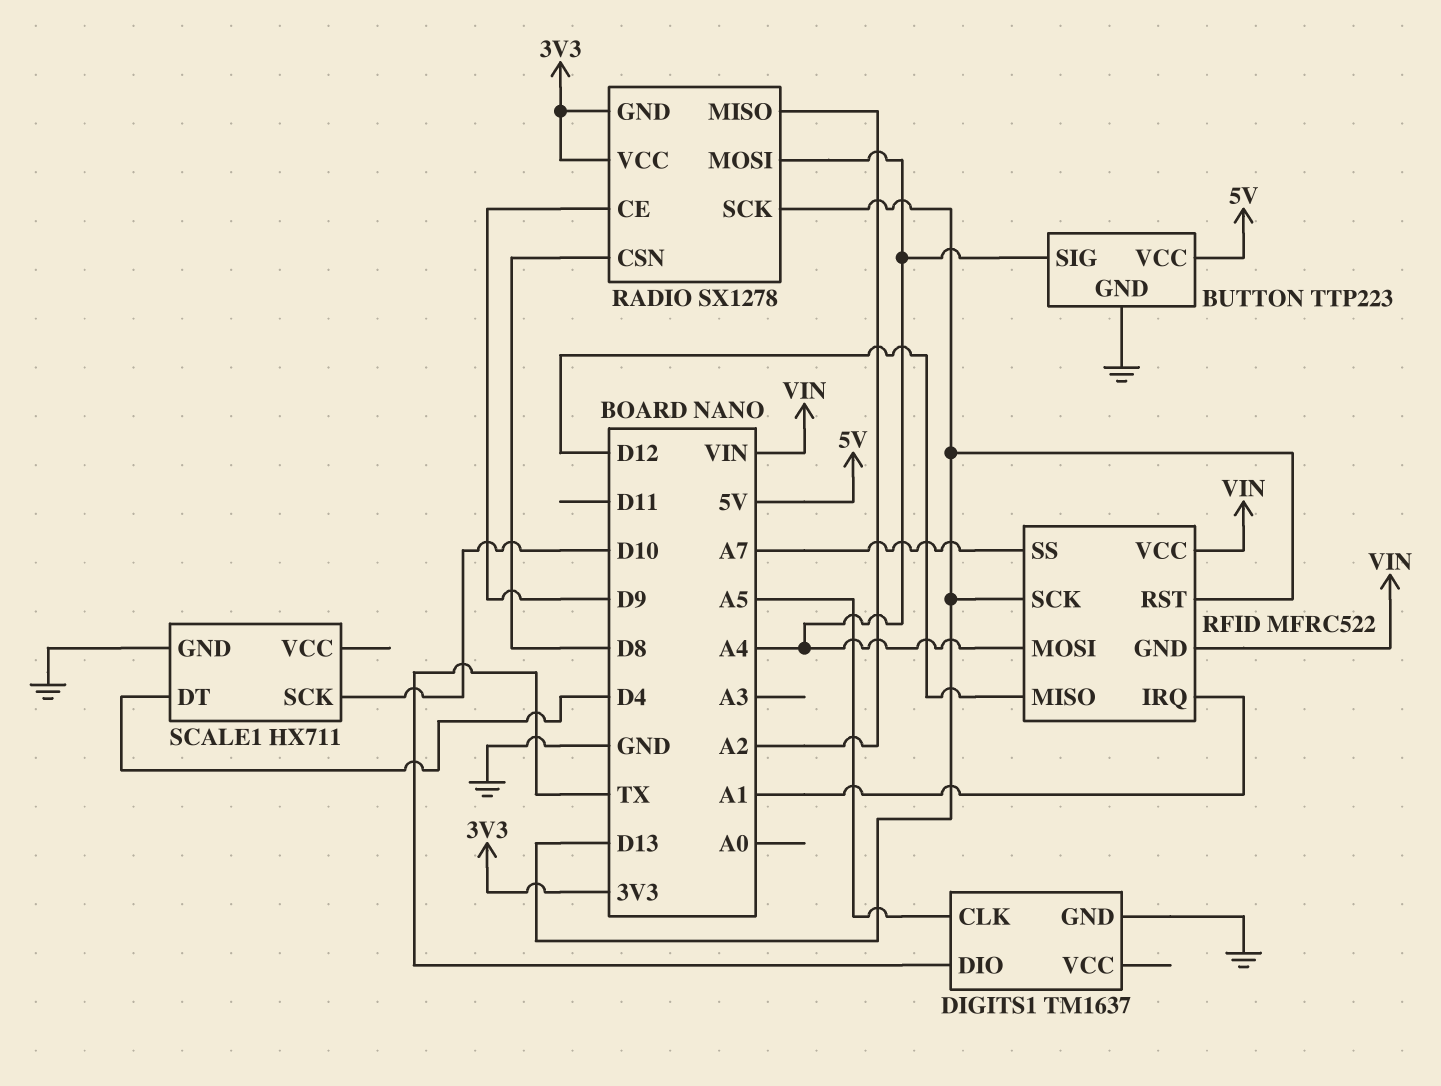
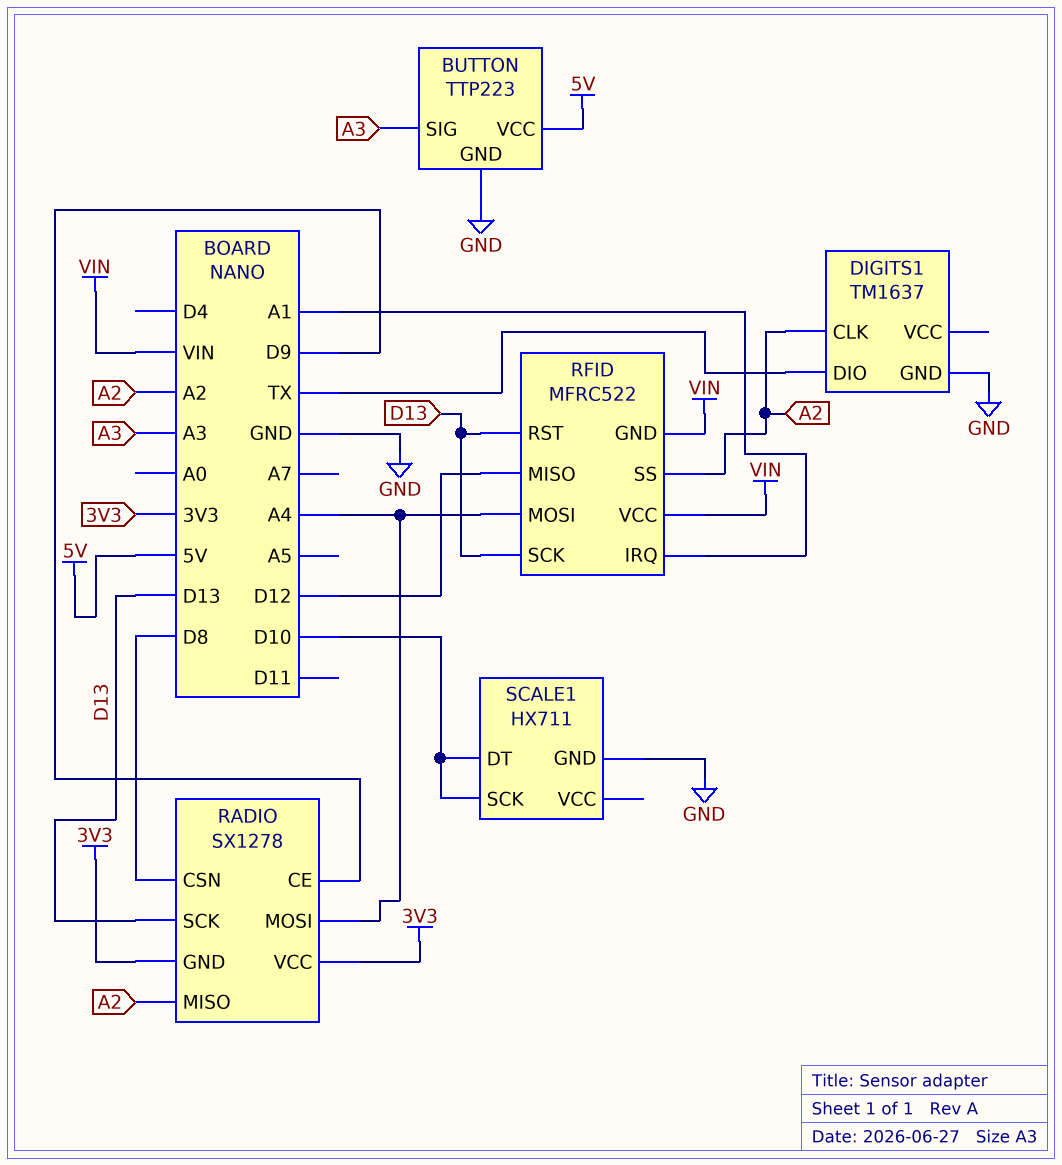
BUTTON pin SIG: A4 -> A3
DIGITS1 pin CLK: A5 -> A2
RFID pin SS: A7 -> A2
SCALE1 pin DT: D4 -> D10

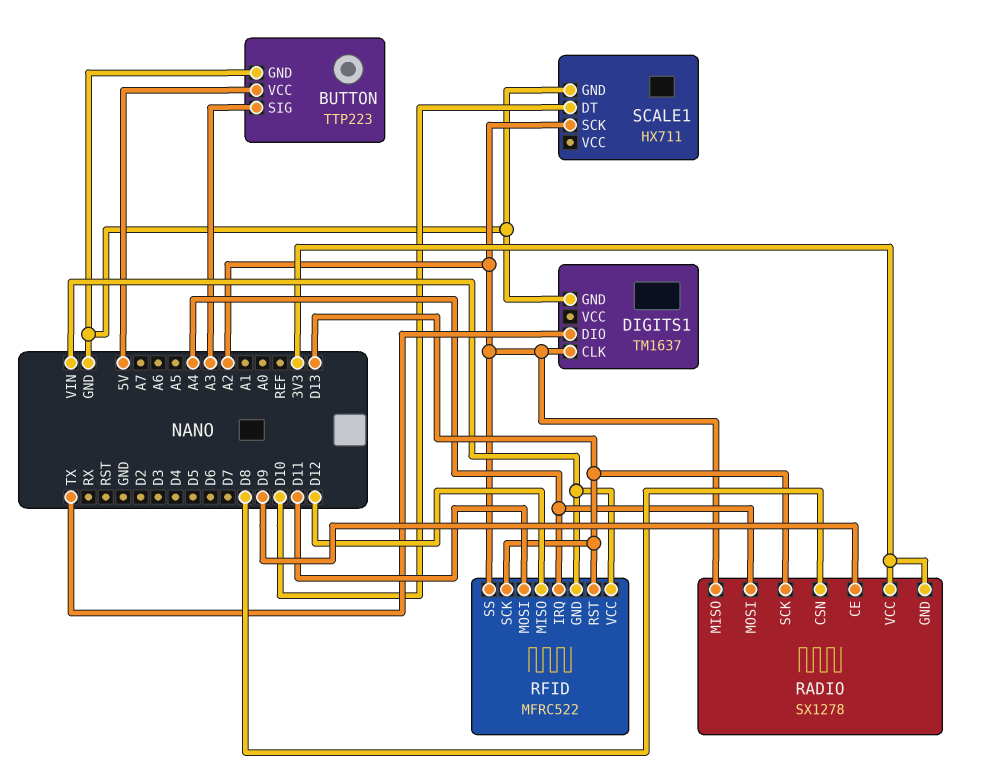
RFID pin IRQ: A1 -> A4
RFID pin MOSI: A4 -> D11
SCALE1 pin SCK: D10 -> A2

